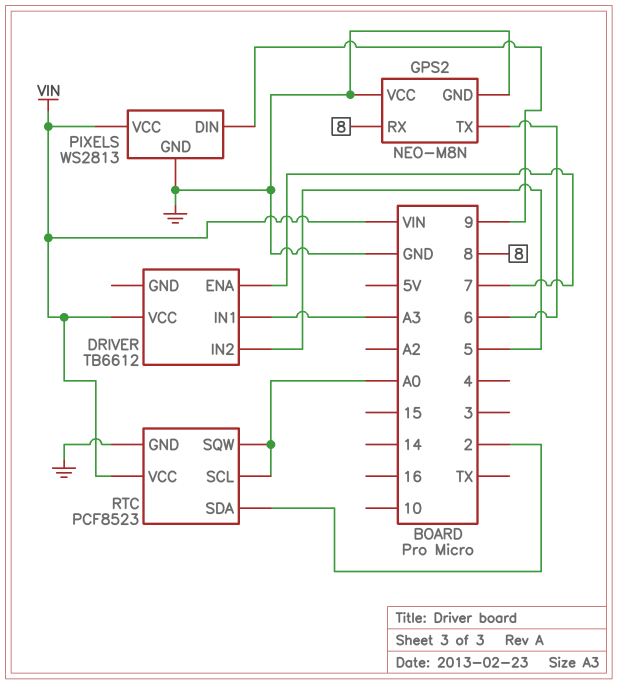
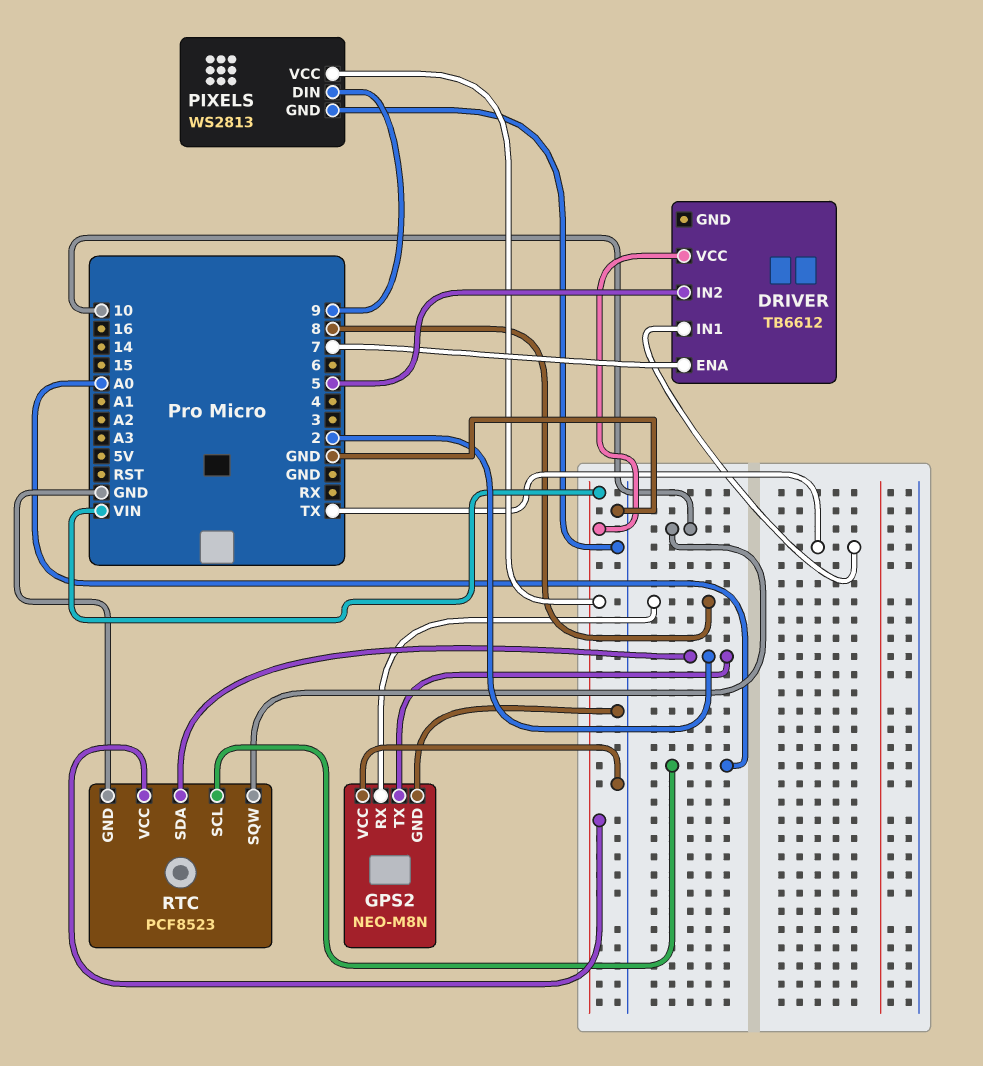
DRIVER pin IN1: A3 -> TX
GPS2 pin TX: 6 -> 2
RTC pin SQW: A0 -> 10

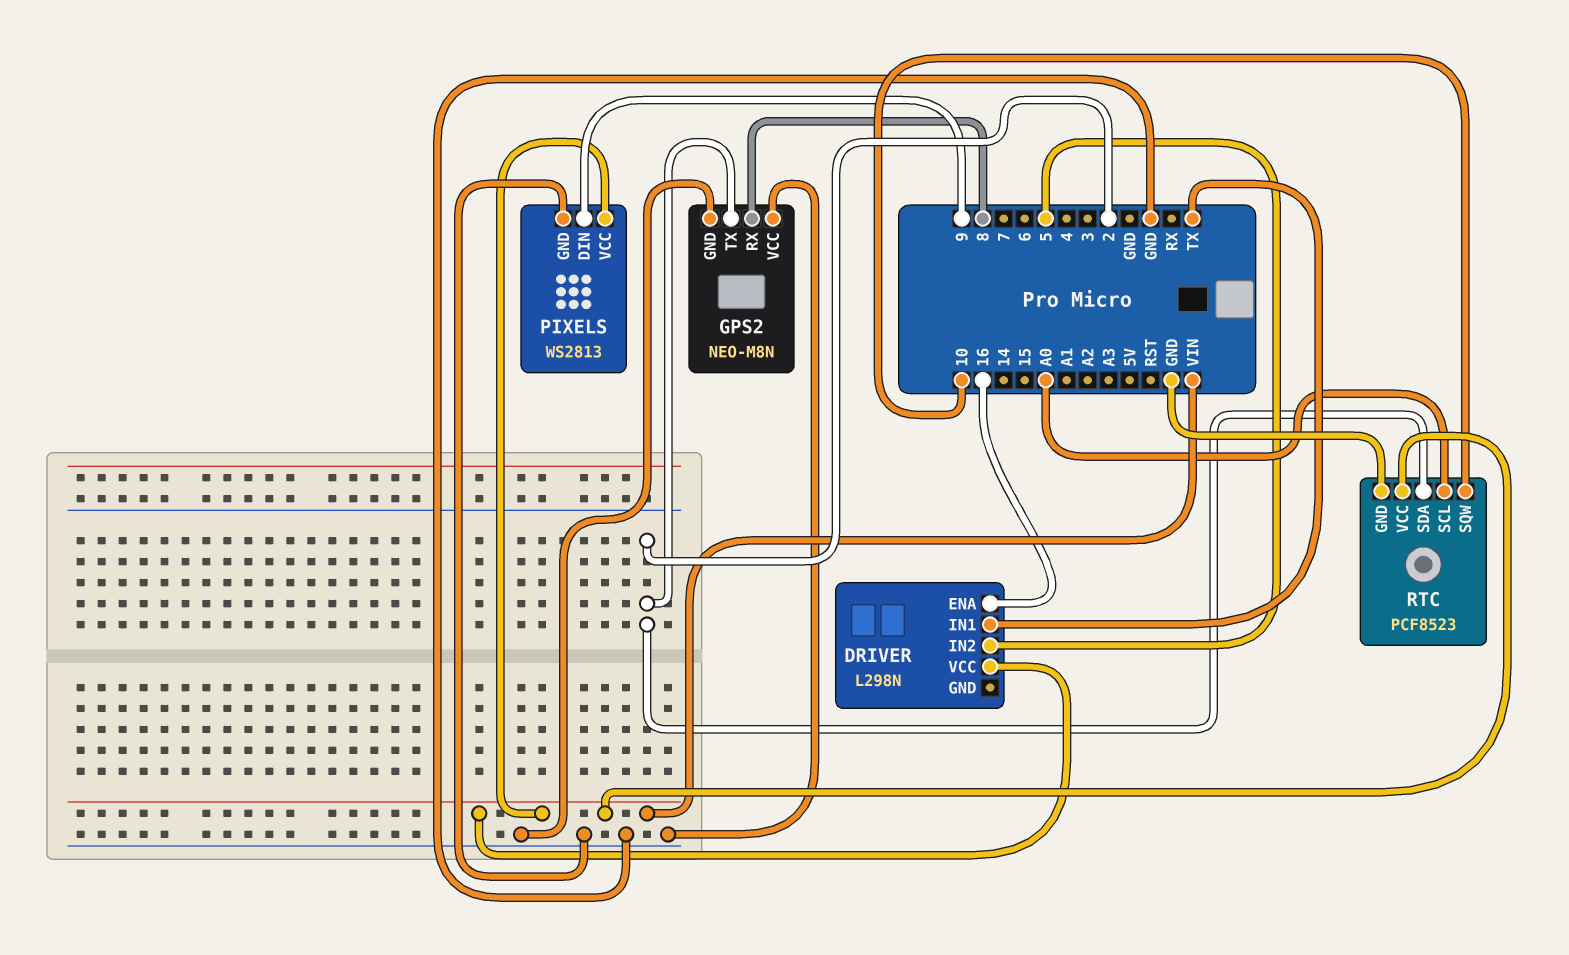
DRIVER: TB6612 -> L298N
DRIVER pin ENA: 7 -> 16

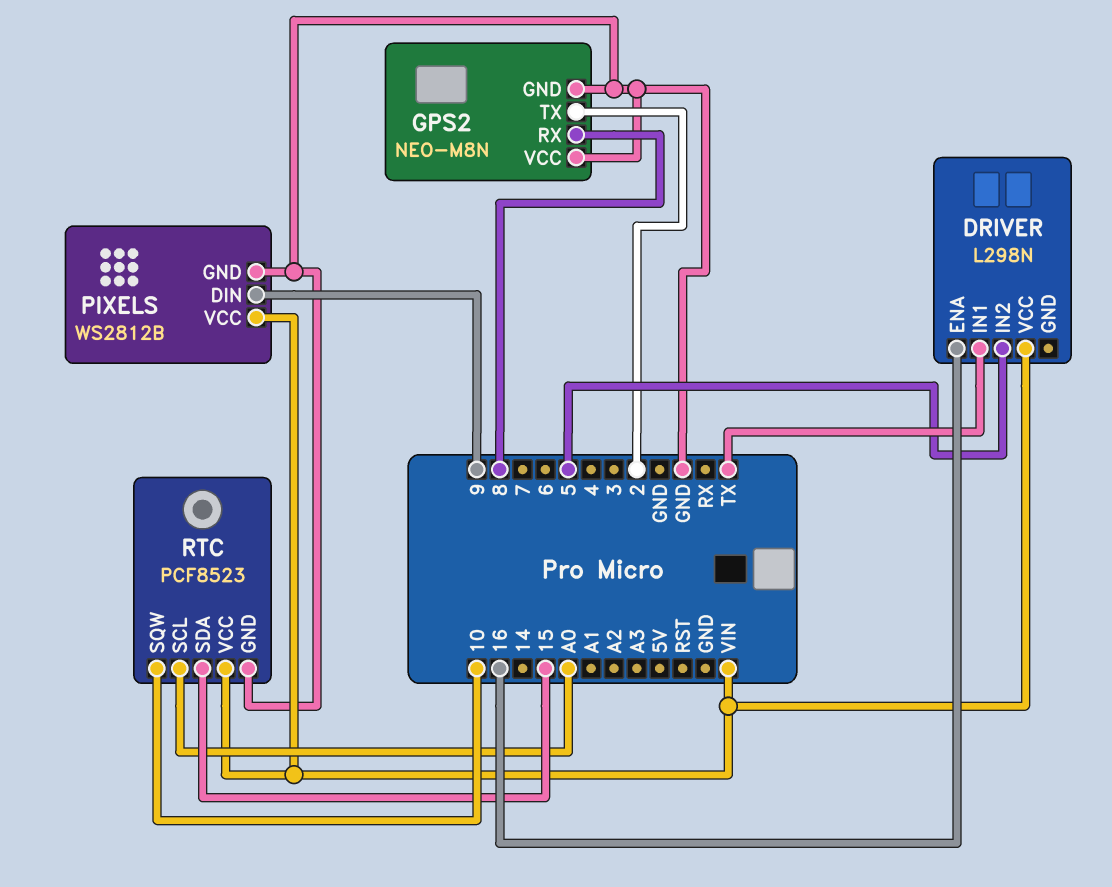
PIXELS: WS2813 -> WS2812B
RTC pin SDA: 2 -> 15

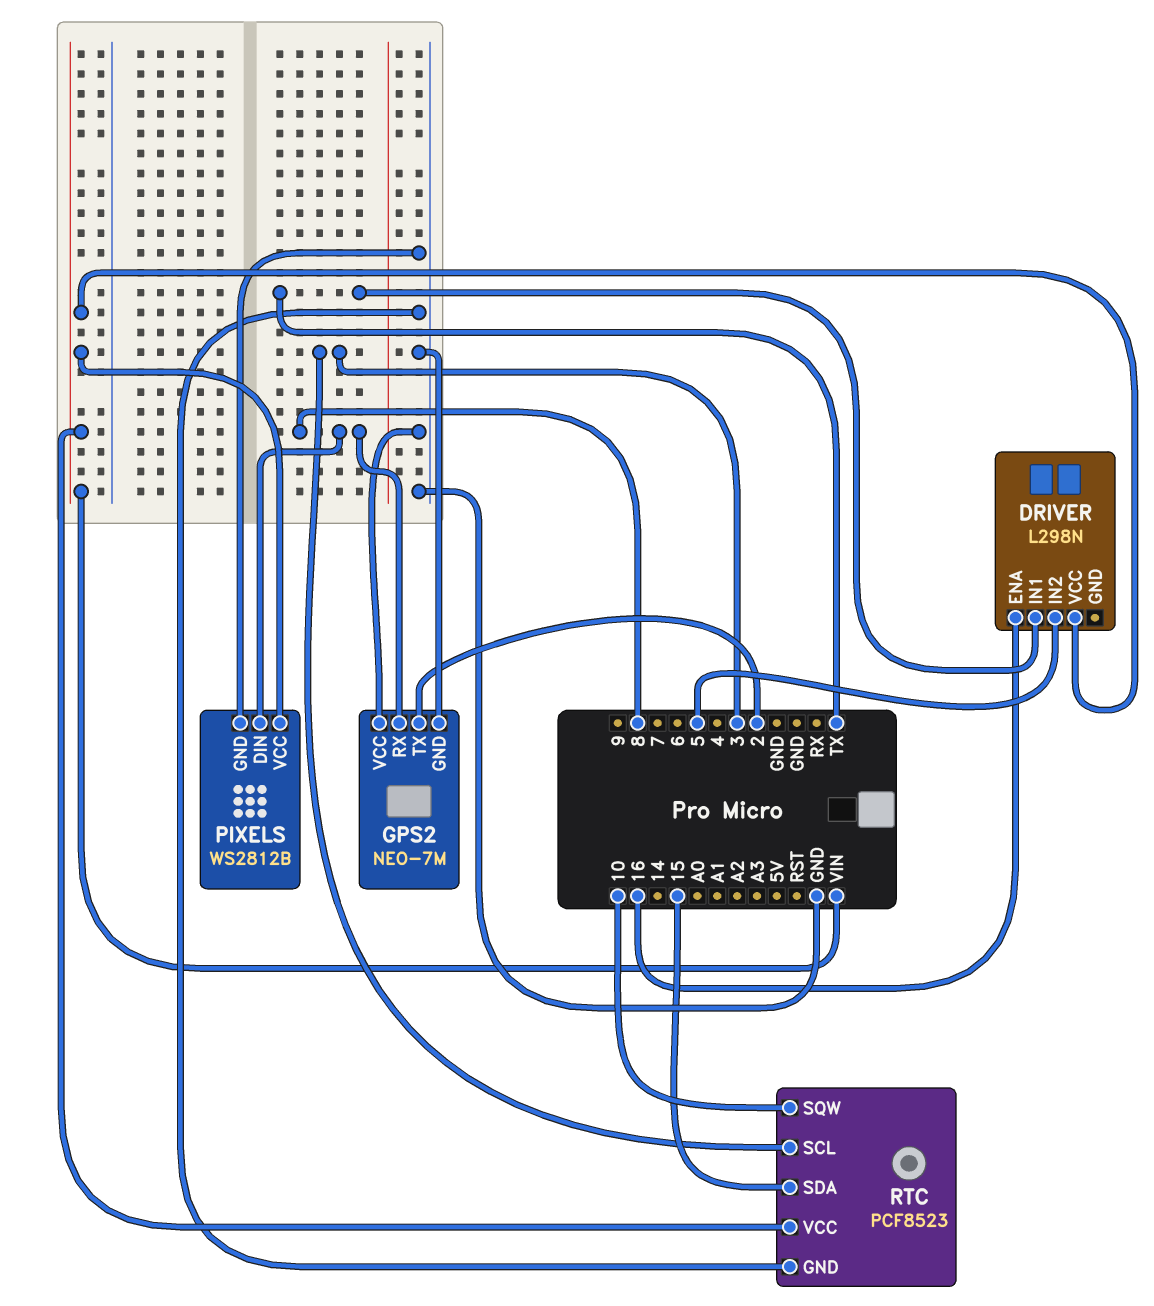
GPS2: NEO-M8N -> NEO-7M
PIXELS pin DIN: 9 -> 8
RTC pin SCL: A0 -> 3

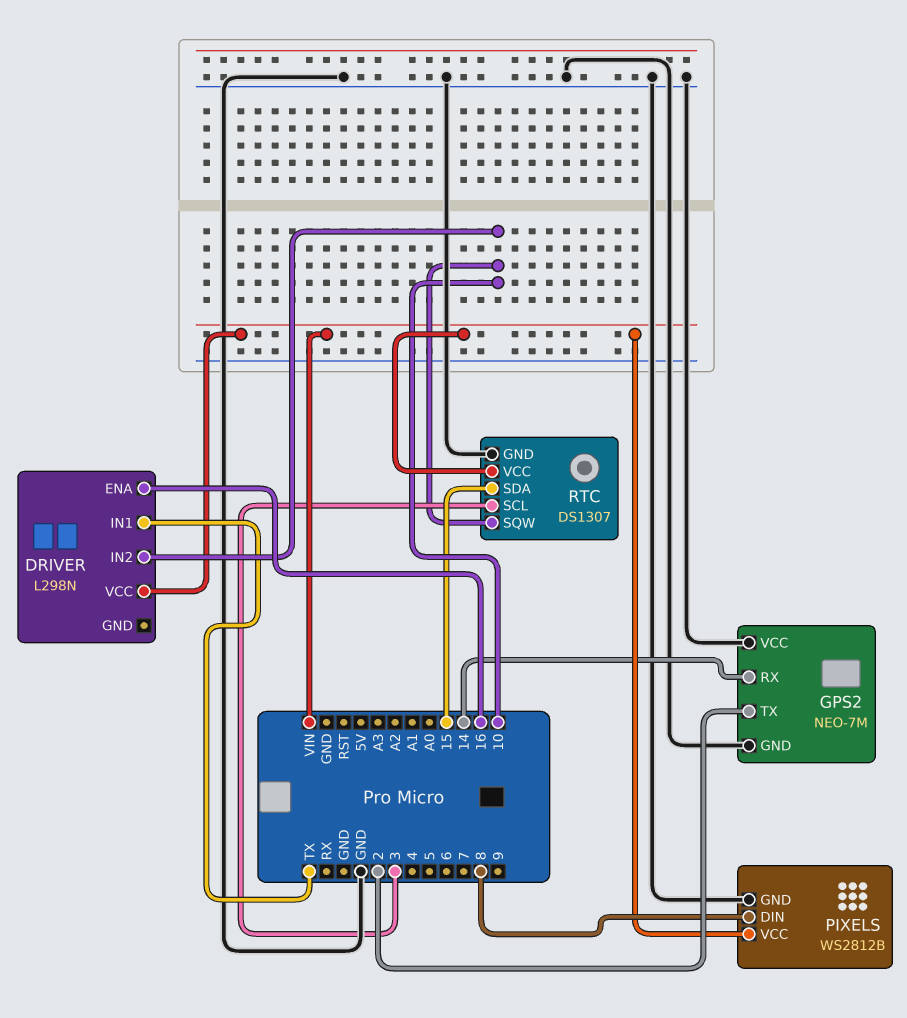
DRIVER pin IN2: 5 -> 10
GPS2 pin RX: 8 -> 14
RTC: PCF8523 -> DS1307

